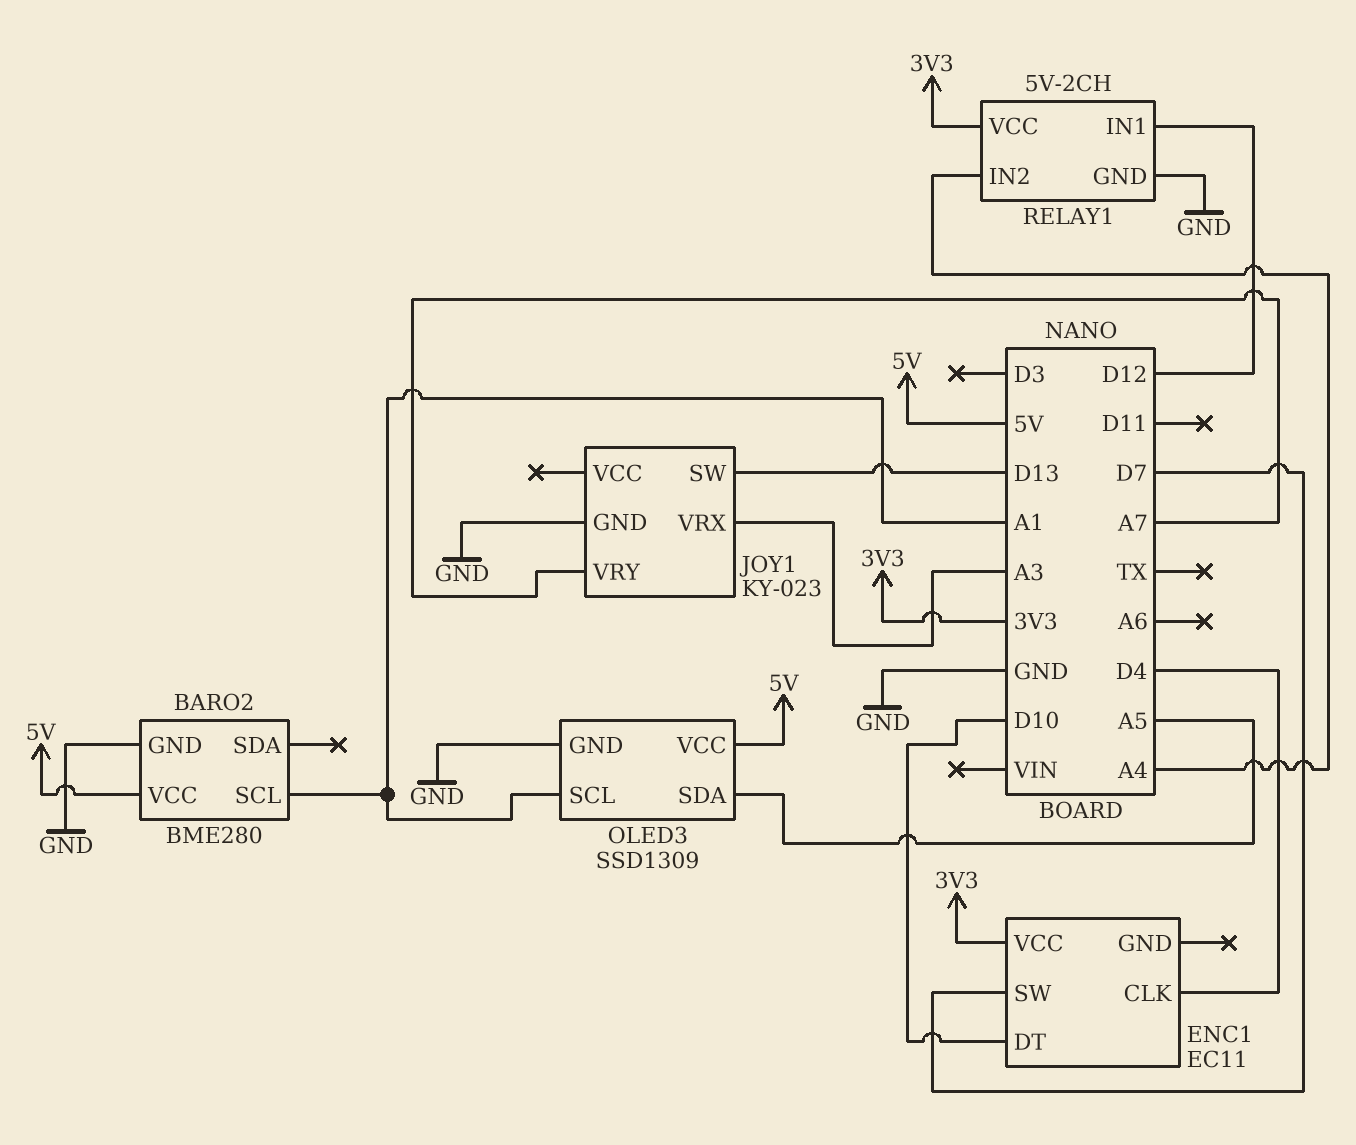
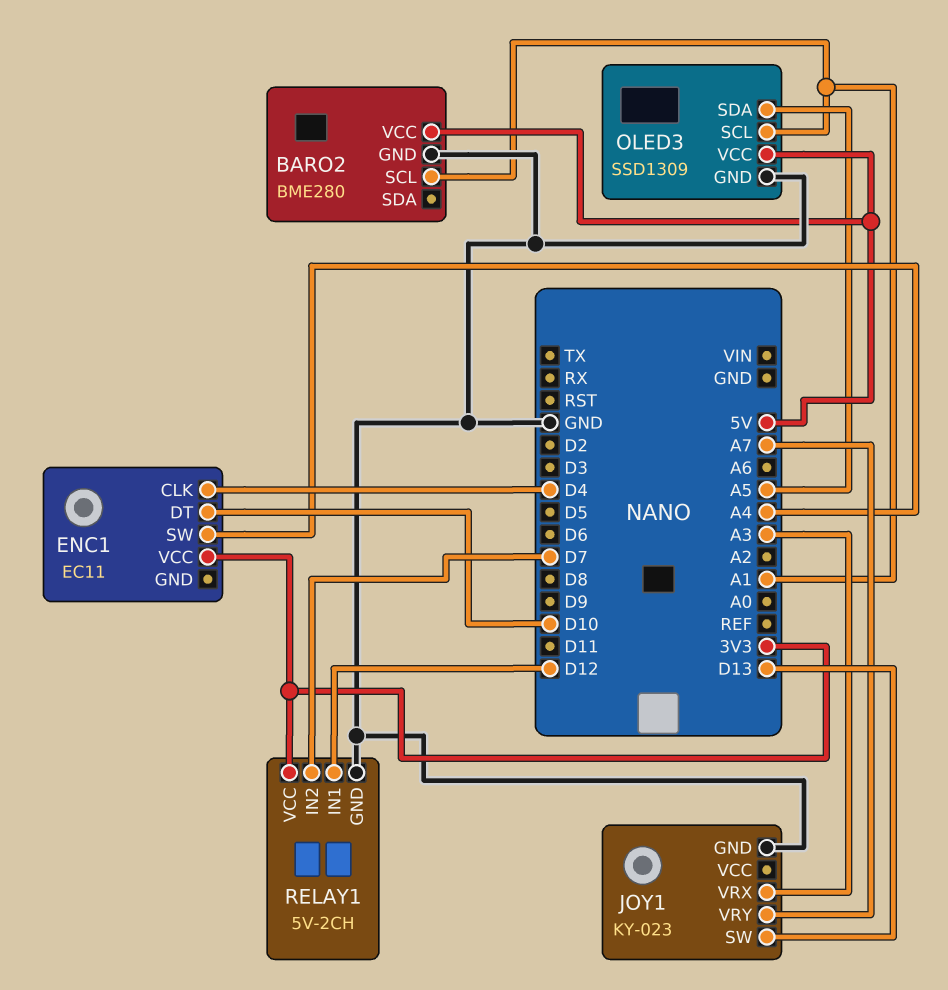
ENC1 pin SW: D7 -> A4
RELAY1 pin IN2: A4 -> D7

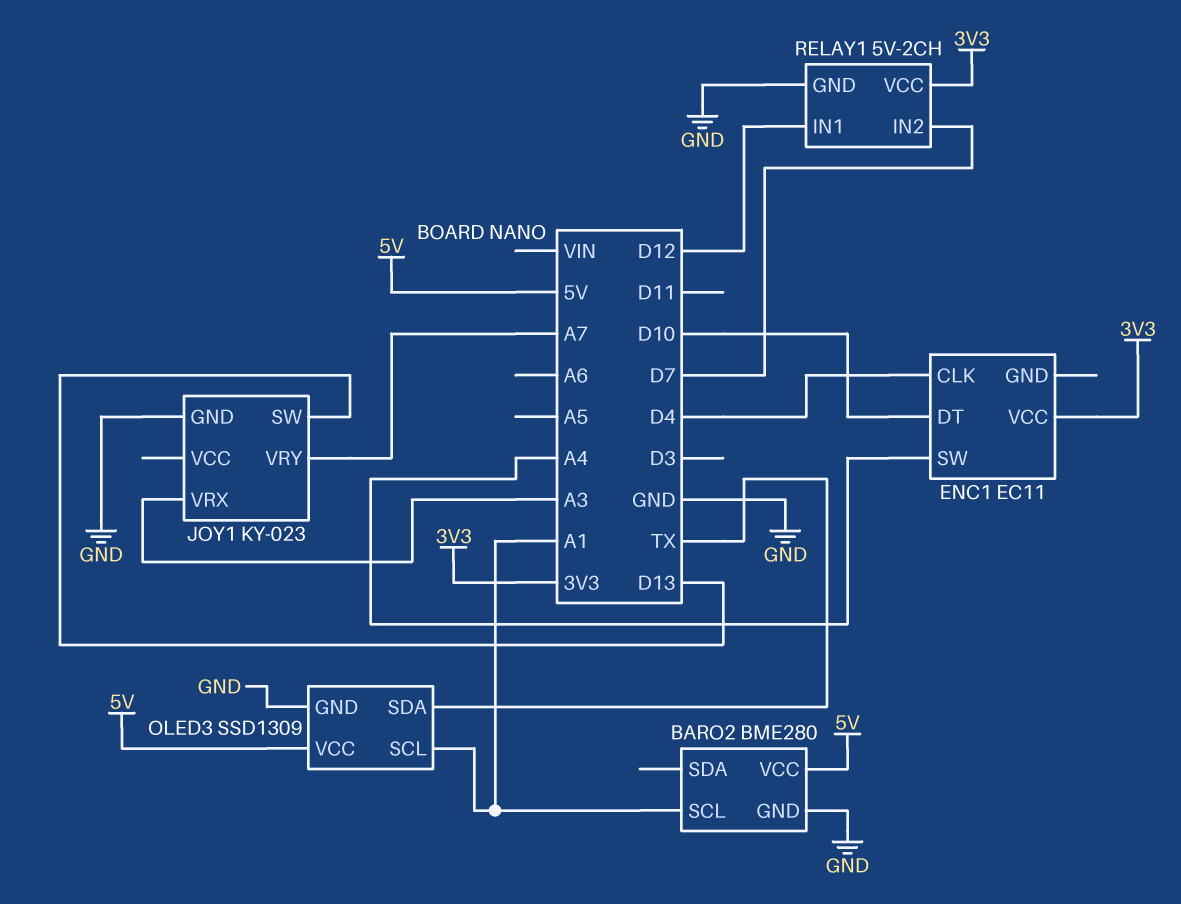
OLED3 pin SDA: A5 -> TX

